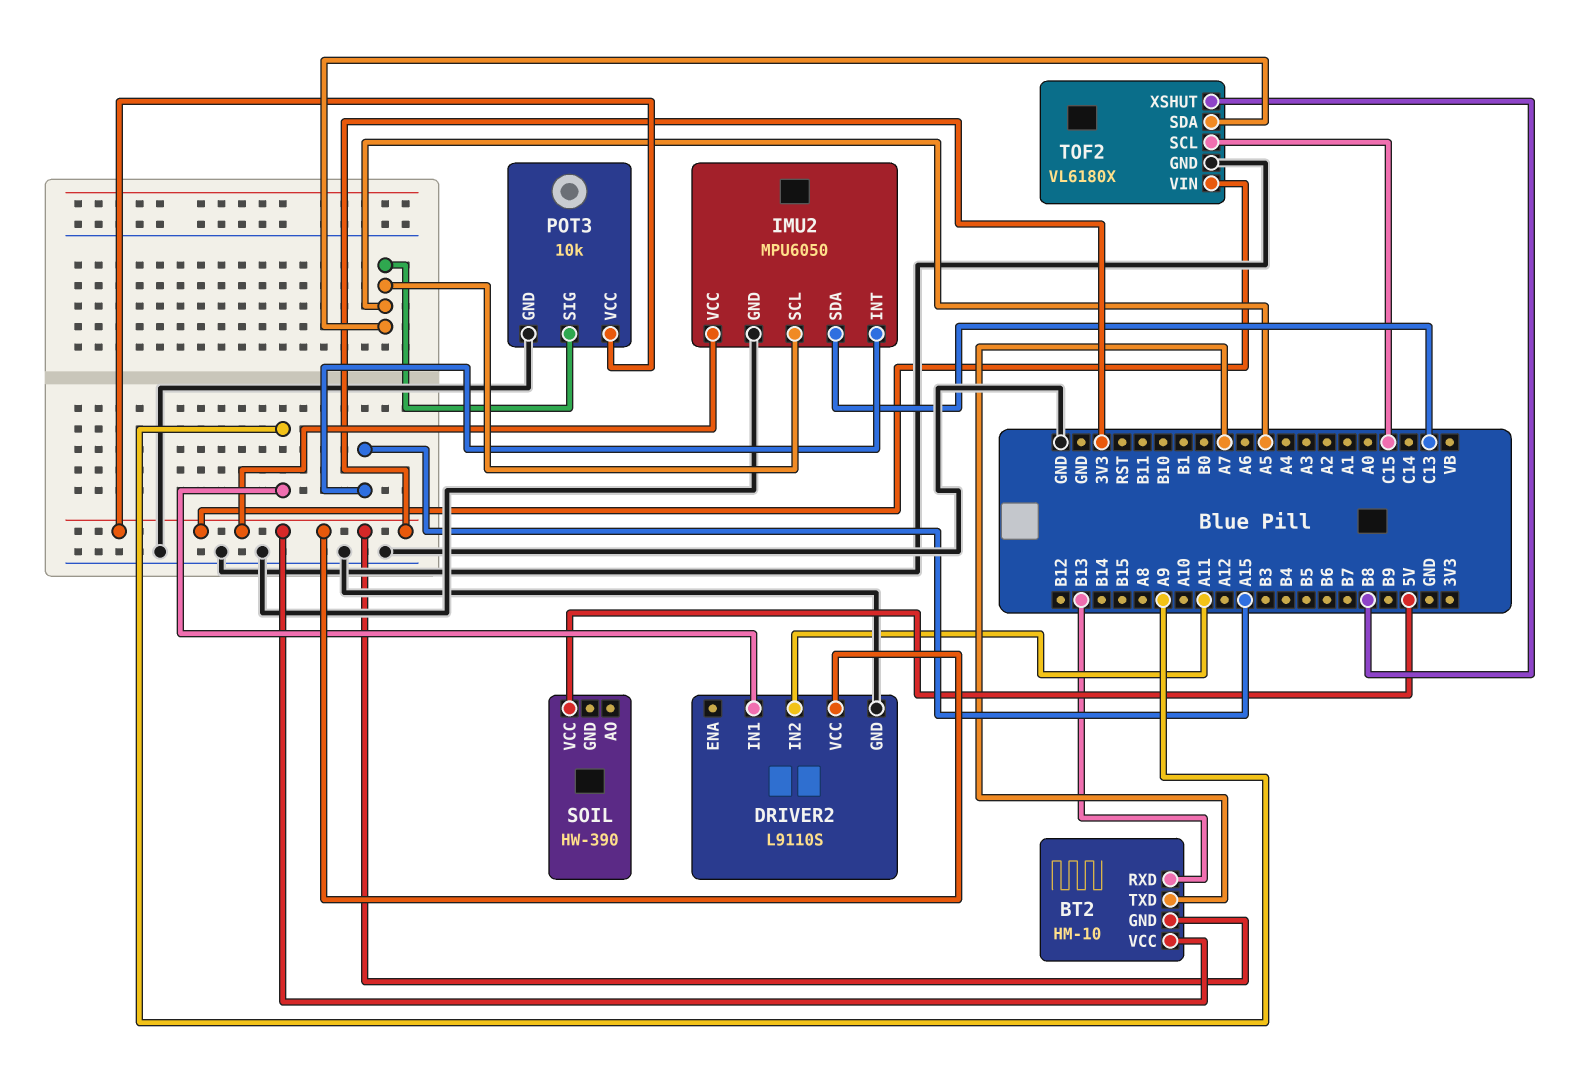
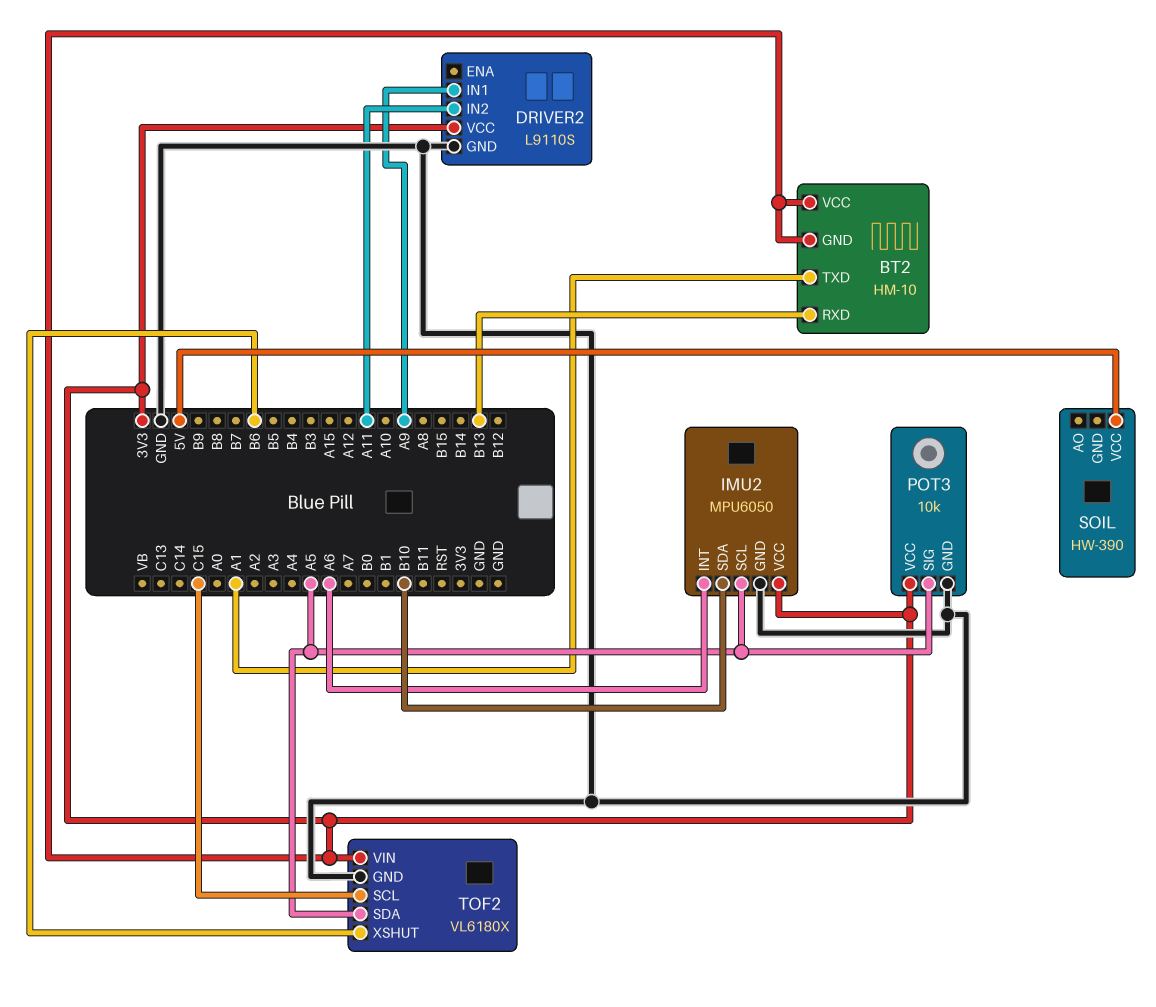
BT2 pin TXD: A7 -> A1
IMU2 pin INT: A15 -> A6
IMU2 pin SDA: C13 -> B10
TOF2 pin XSHUT: B8 -> B6

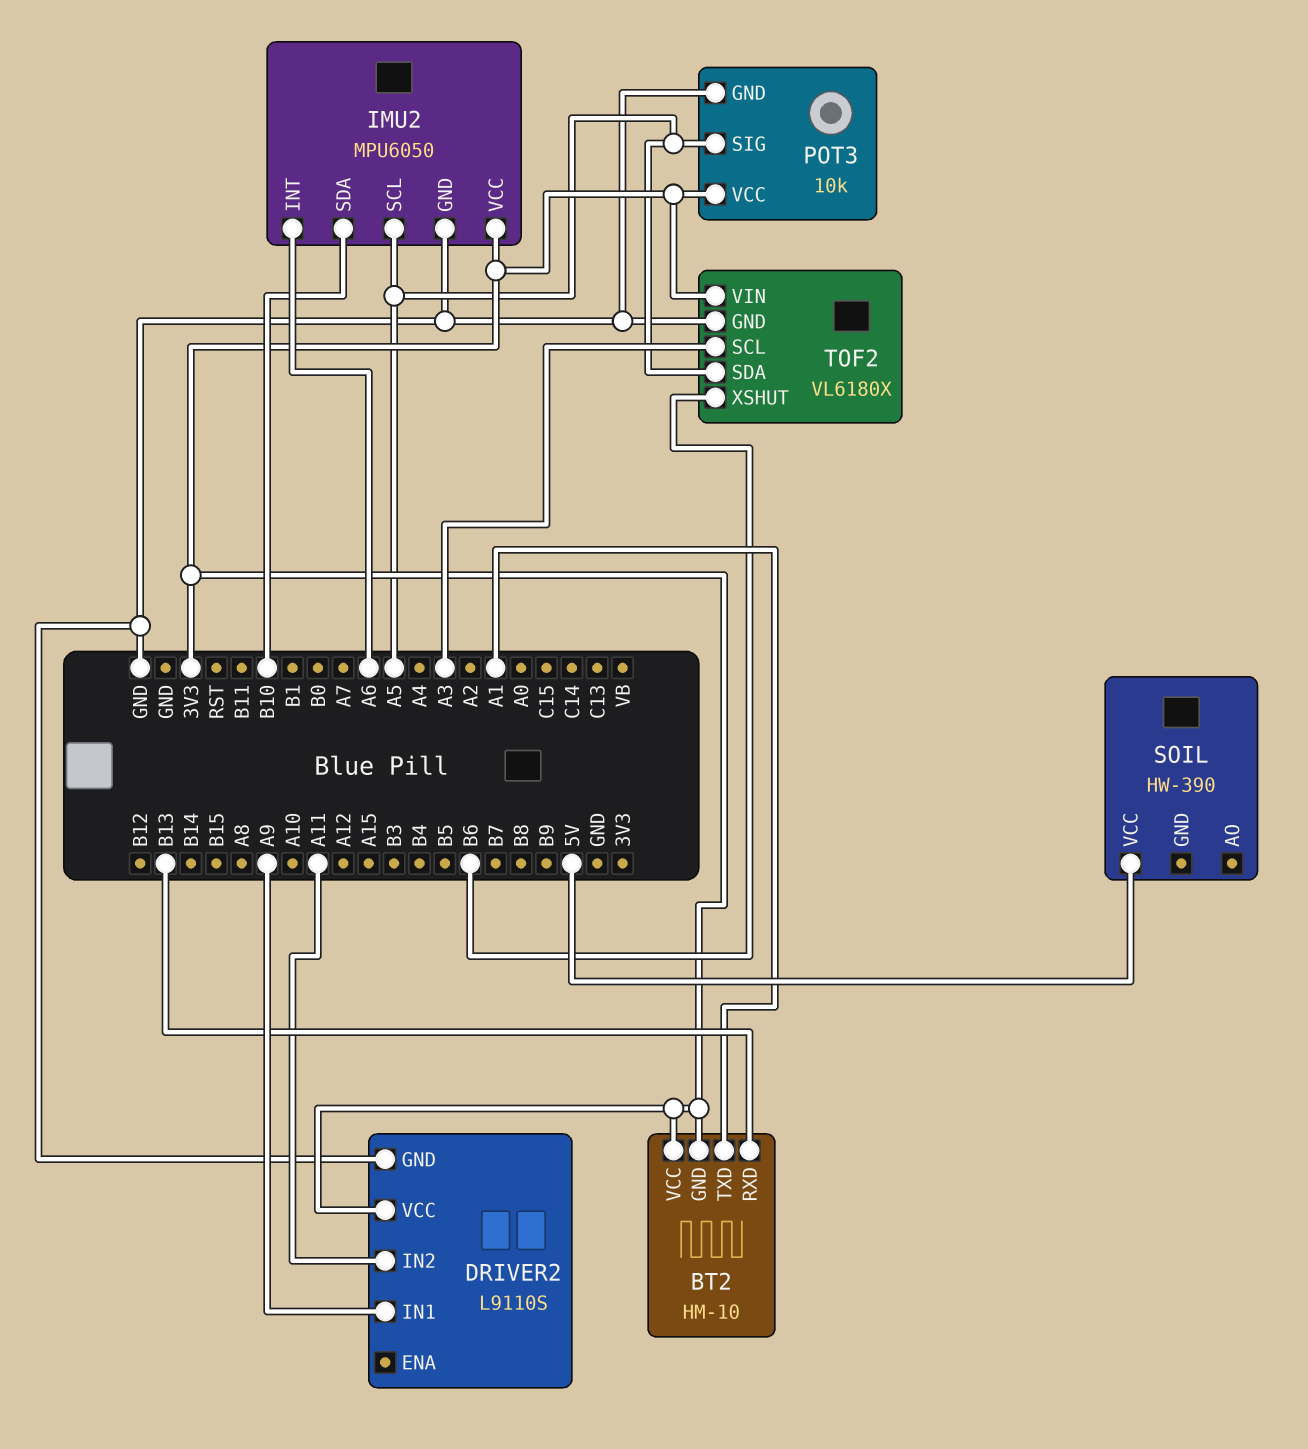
TOF2 pin SCL: C15 -> A3

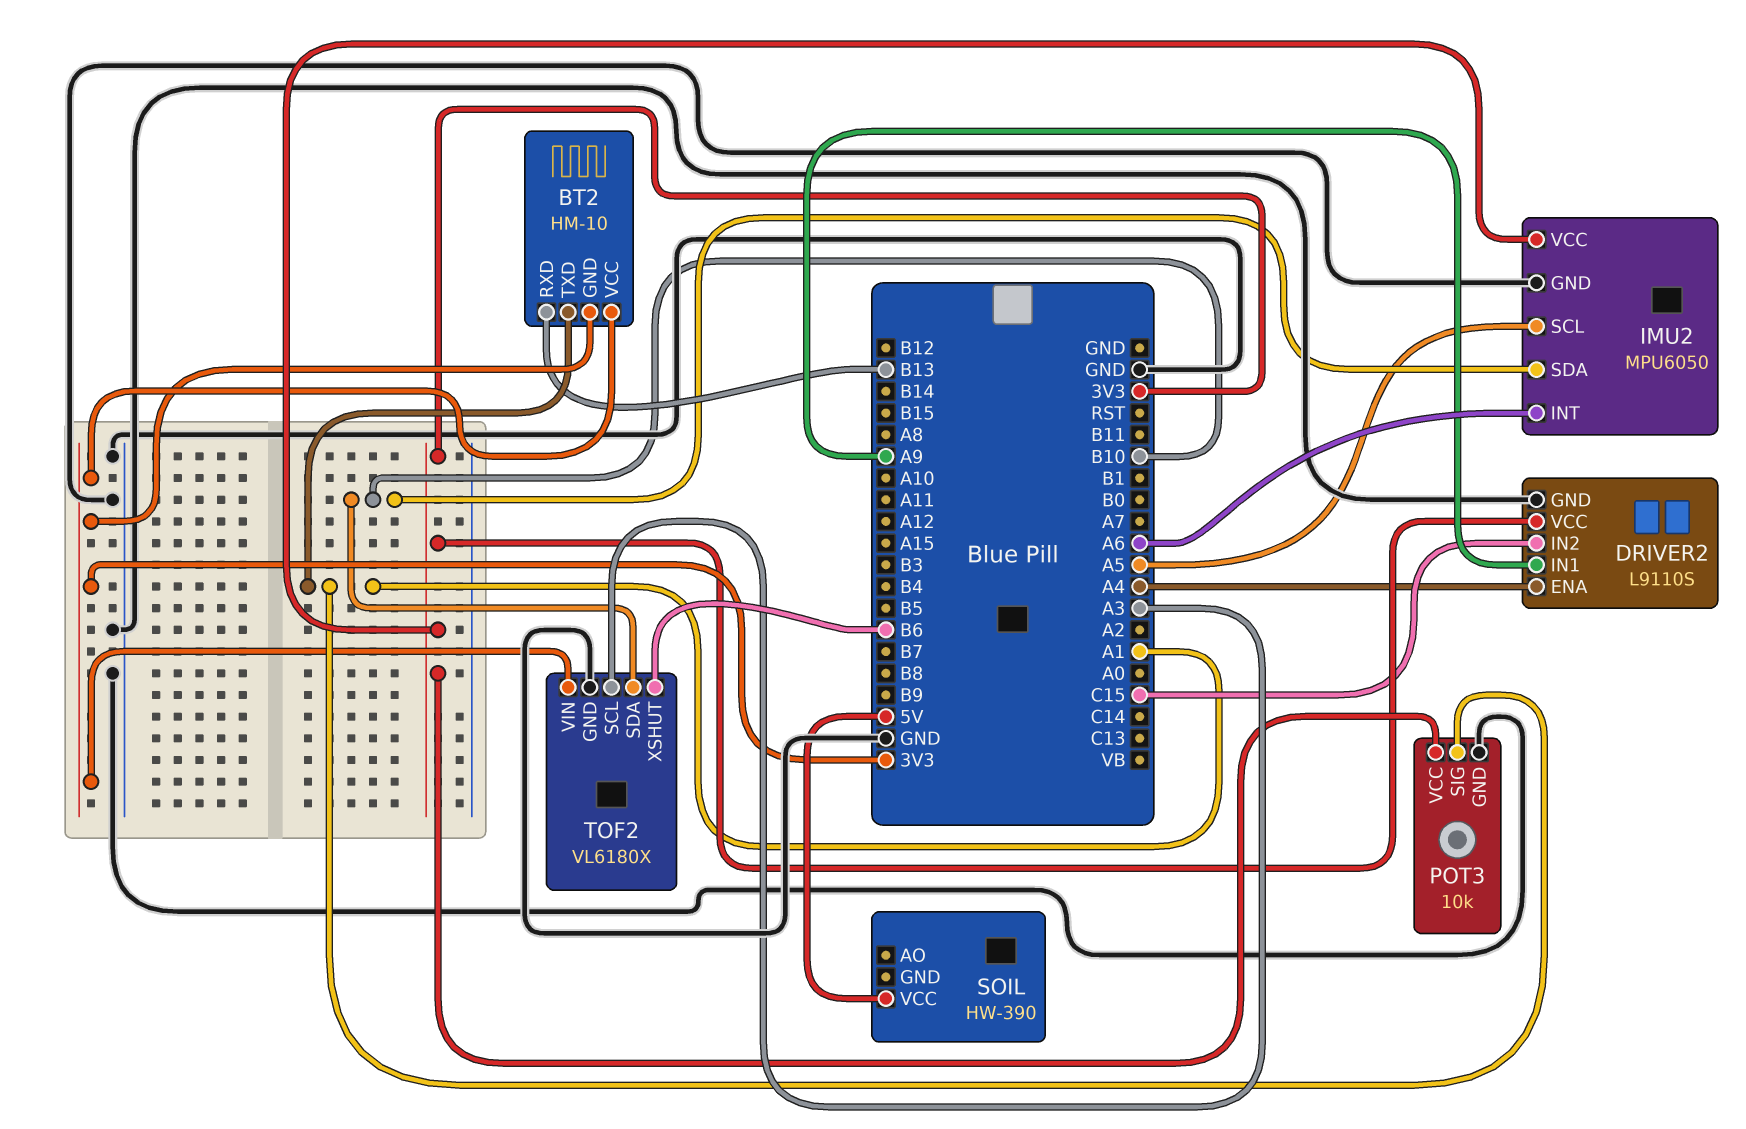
DRIVER2 pin ENA: none -> A4
DRIVER2 pin IN2: A11 -> C15
POT3 pin SIG: A5 -> A1
TOF2 pin SDA: A5 -> B10

